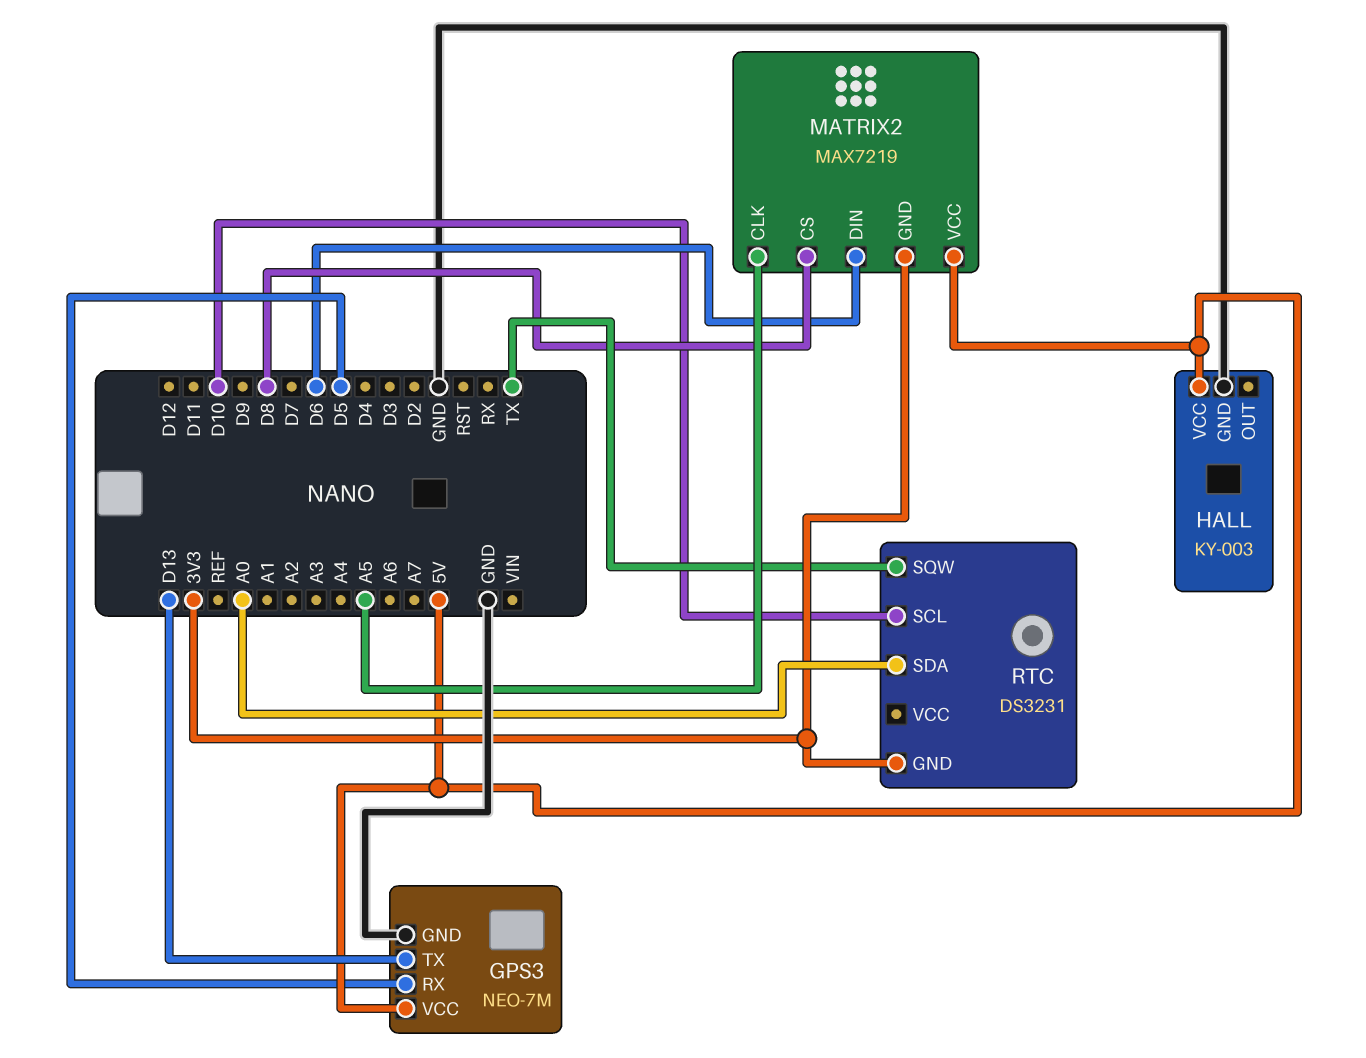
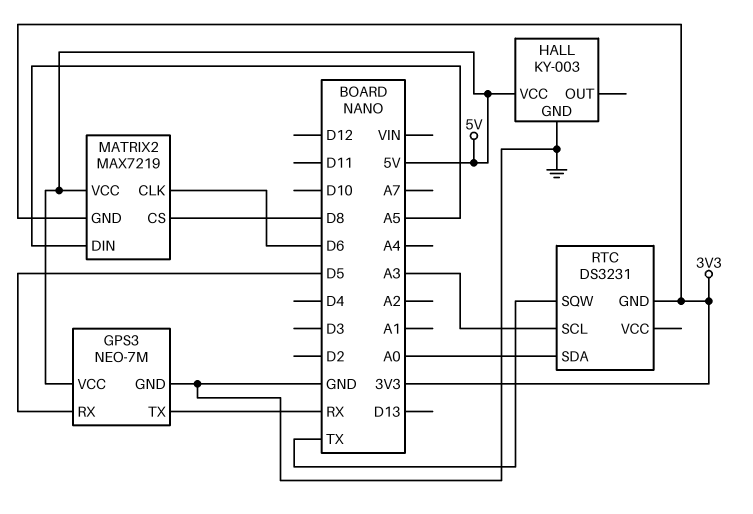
GPS3 pin TX: D13 -> RX
MATRIX2 pin CLK: A5 -> D6
MATRIX2 pin DIN: D6 -> A5
RTC pin SCL: D10 -> A3

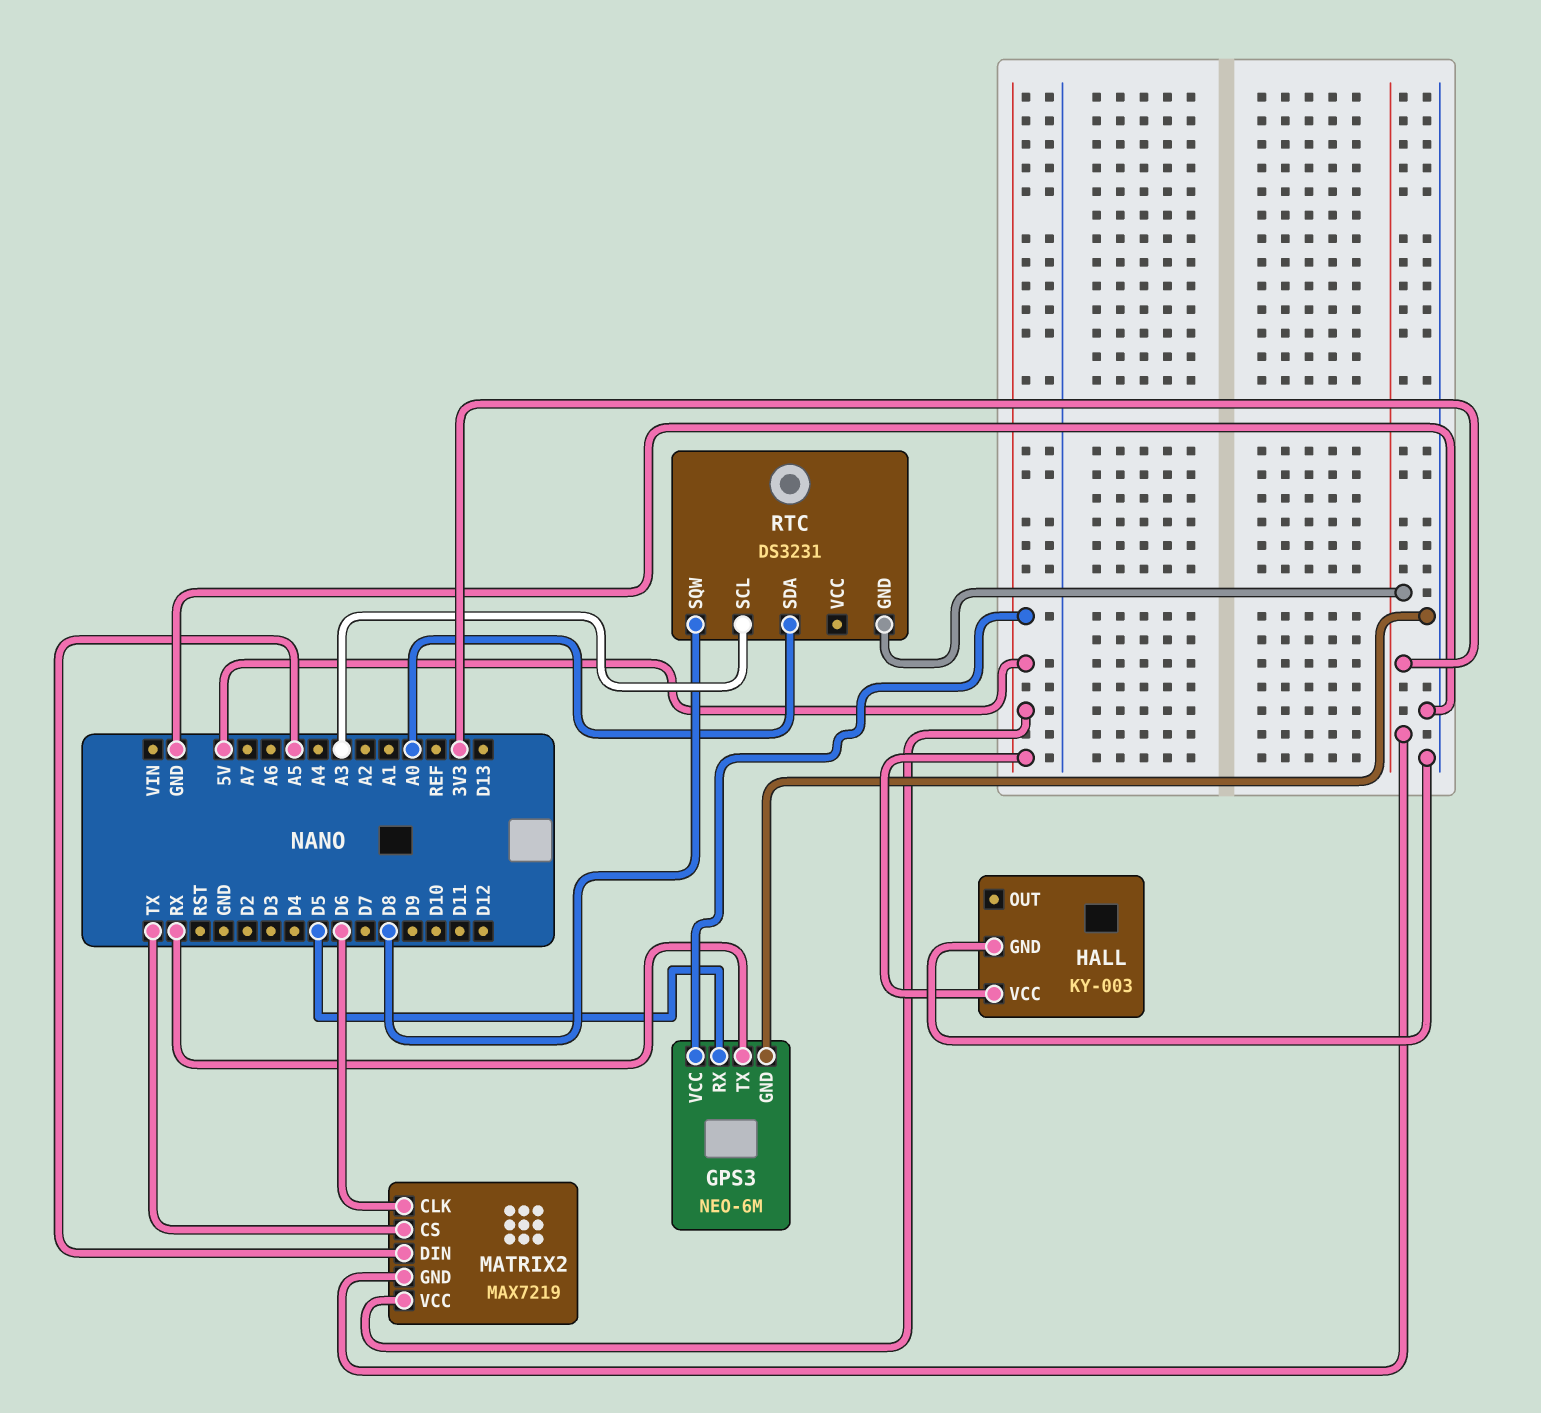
GPS3: NEO-7M -> NEO-6M
MATRIX2 pin CS: D8 -> TX
RTC pin SQW: TX -> D8

